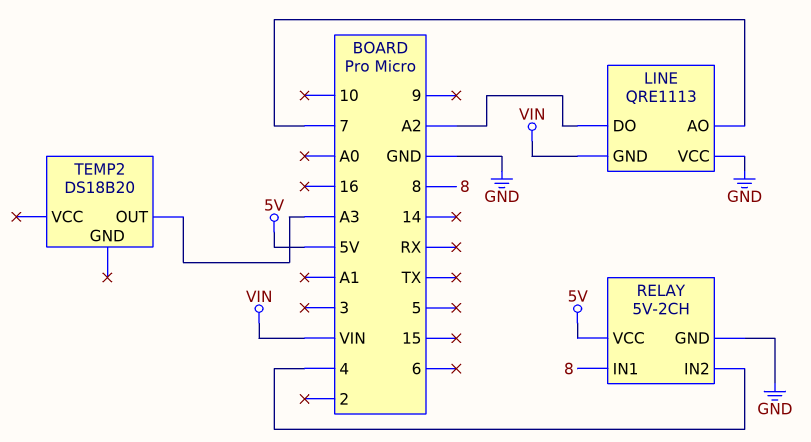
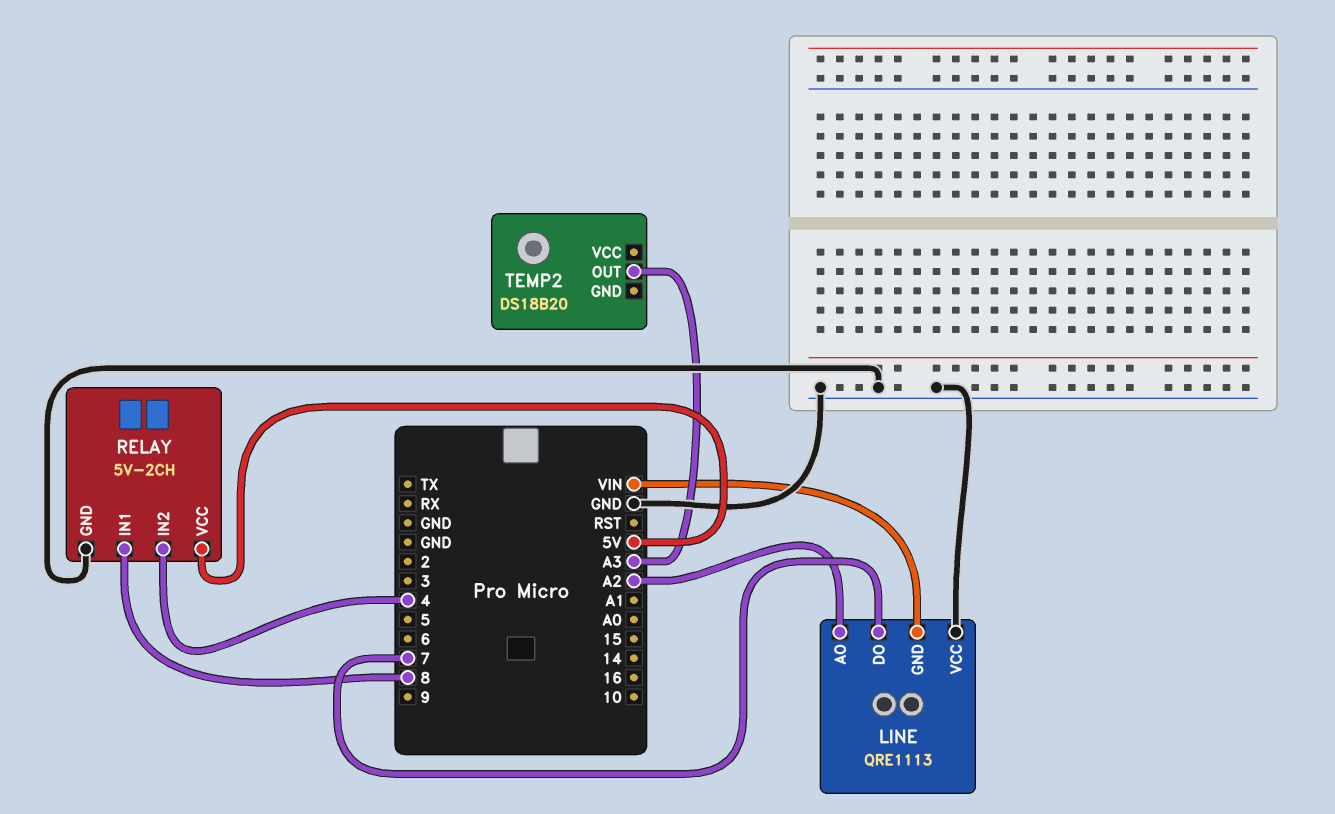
LINE pin AO: 7 -> A2
LINE pin DO: A2 -> 7

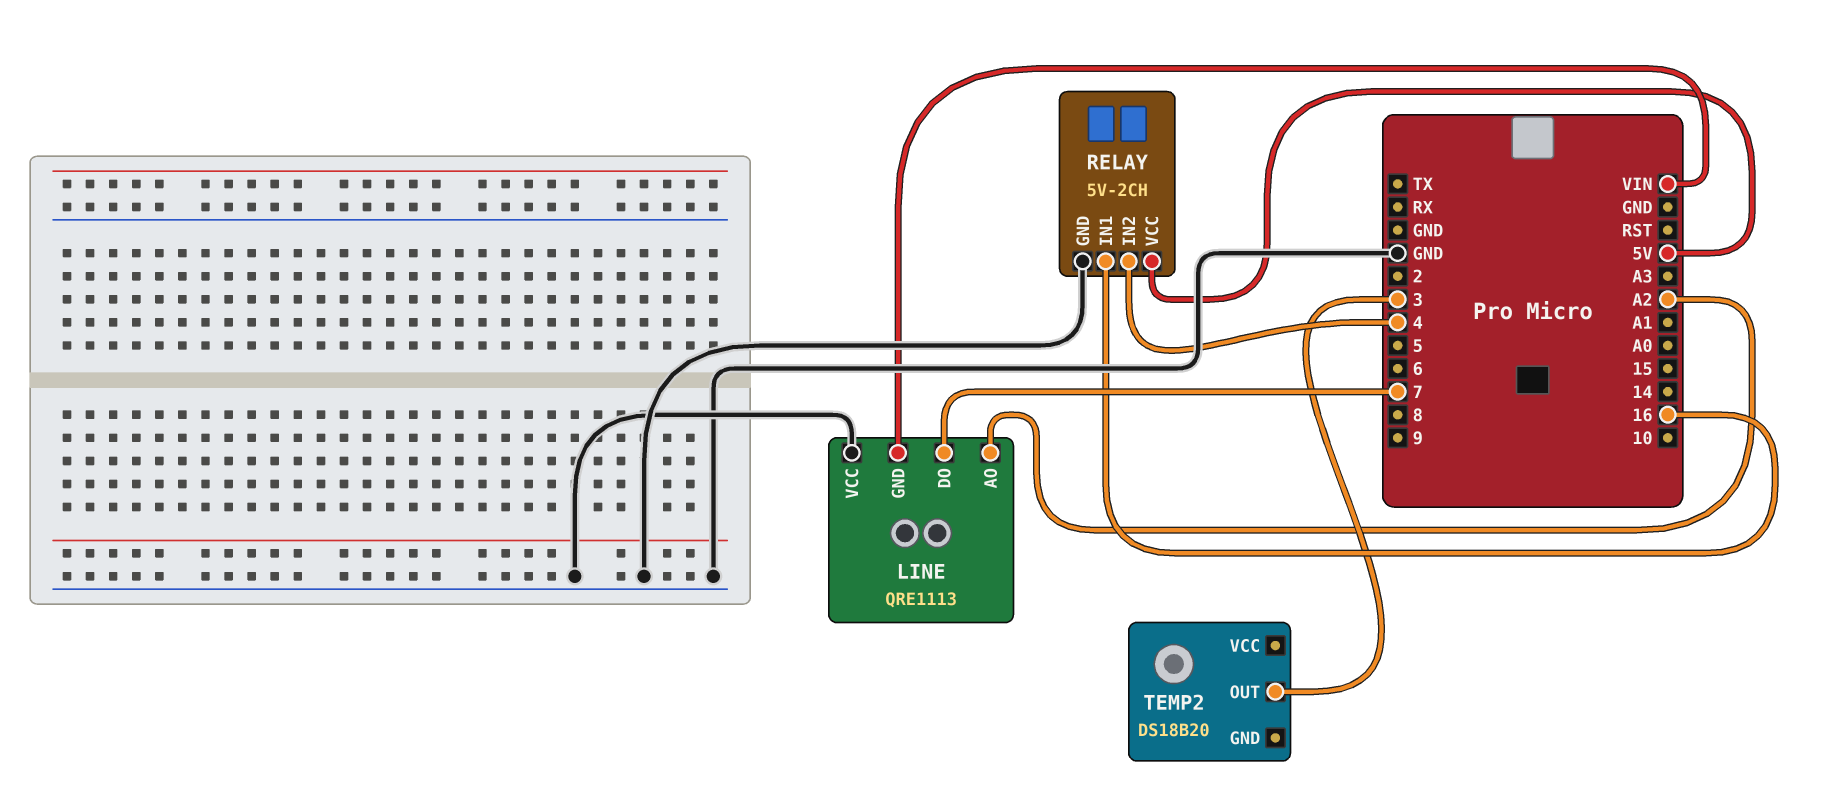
RELAY pin IN1: 8 -> 16
TEMP2 pin OUT: A3 -> 3

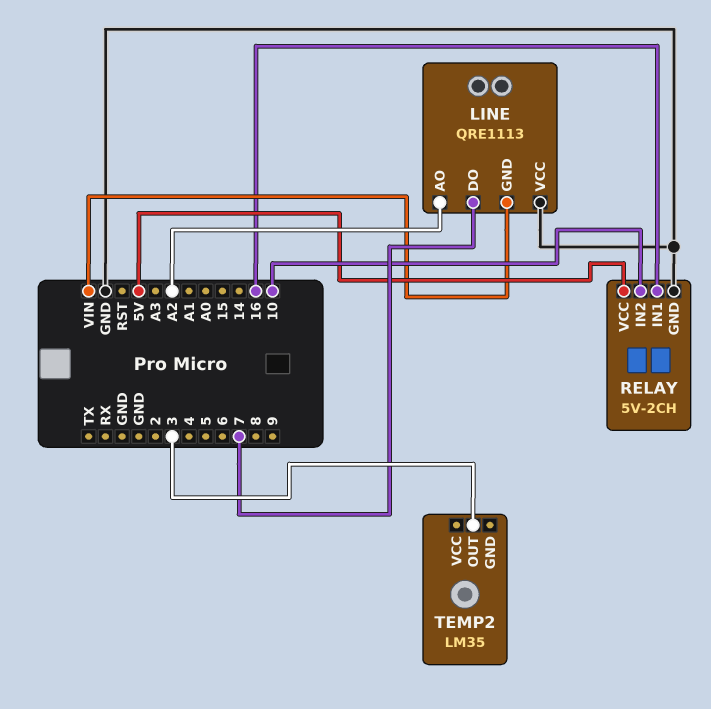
RELAY pin IN2: 4 -> 10
TEMP2: DS18B20 -> LM35

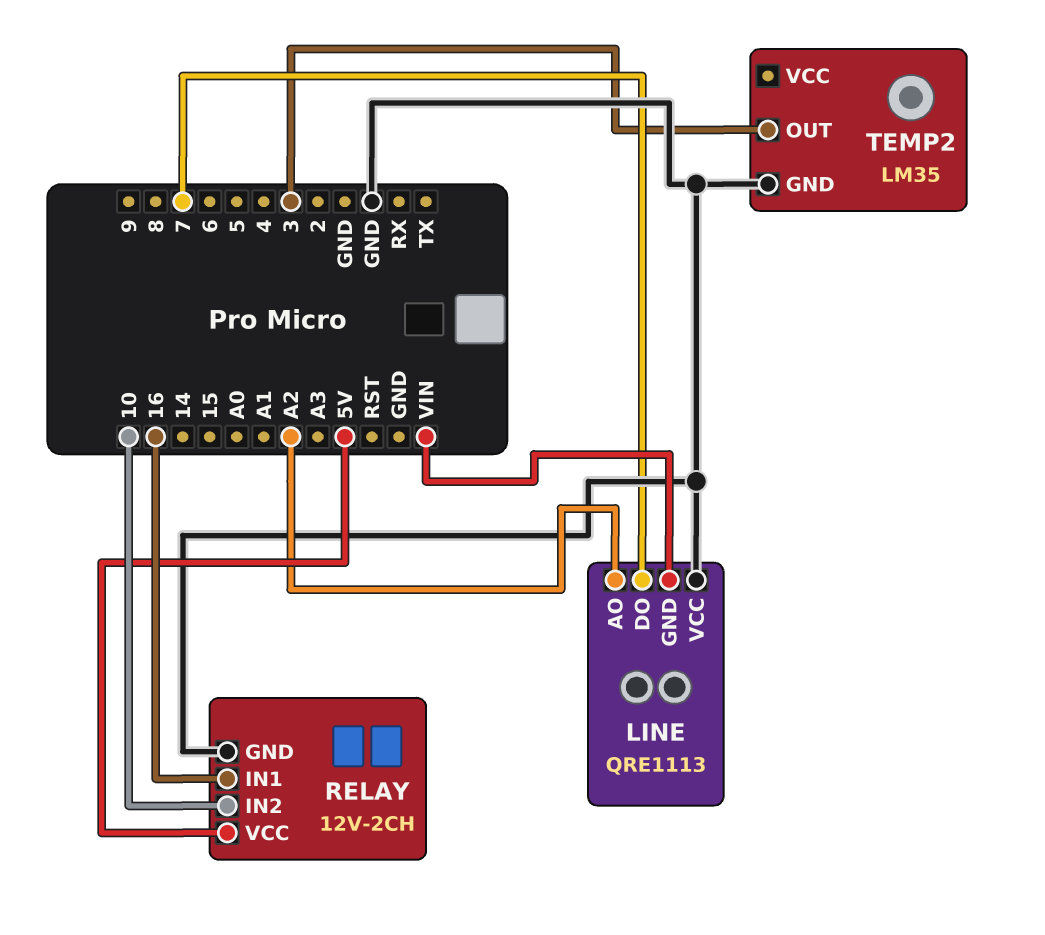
RELAY: 5V-2CH -> 12V-2CH
TEMP2 pin GND: none -> GND

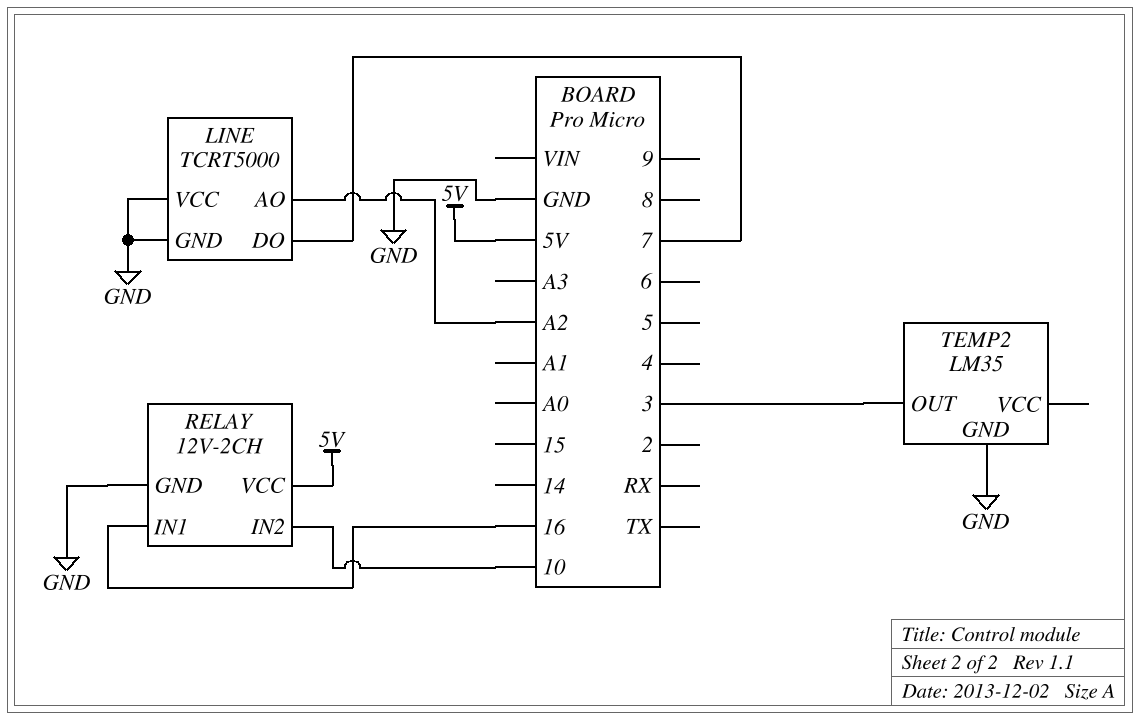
LINE: QRE1113 -> TCRT5000
LINE pin GND: VIN -> GND

